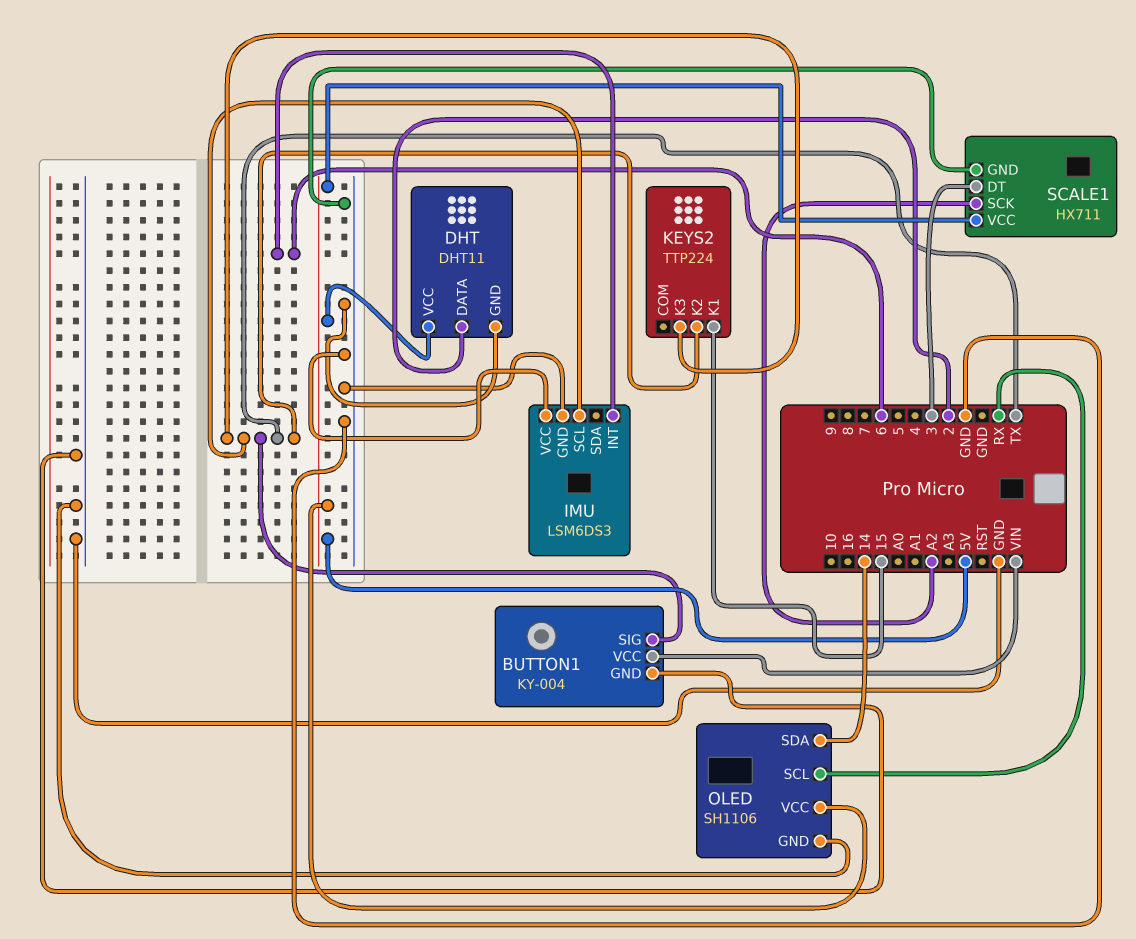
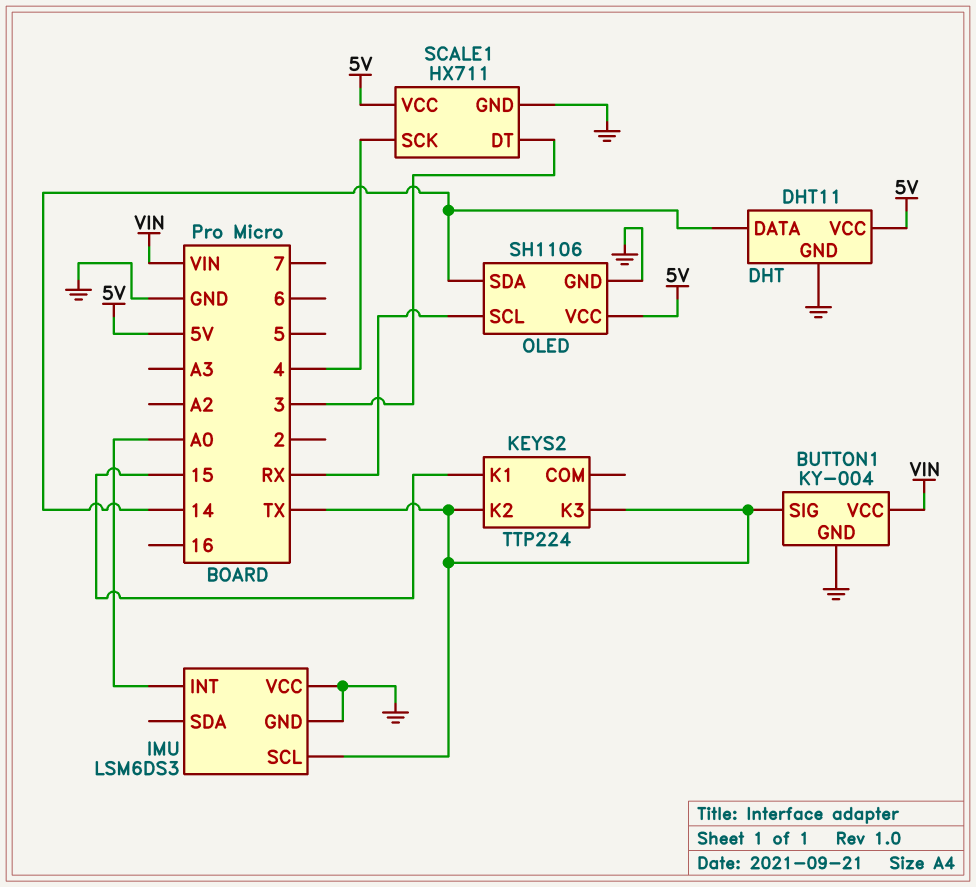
DHT pin DATA: 2 -> 14
IMU pin INT: 6 -> A0
SCALE1 pin SCK: A2 -> 4

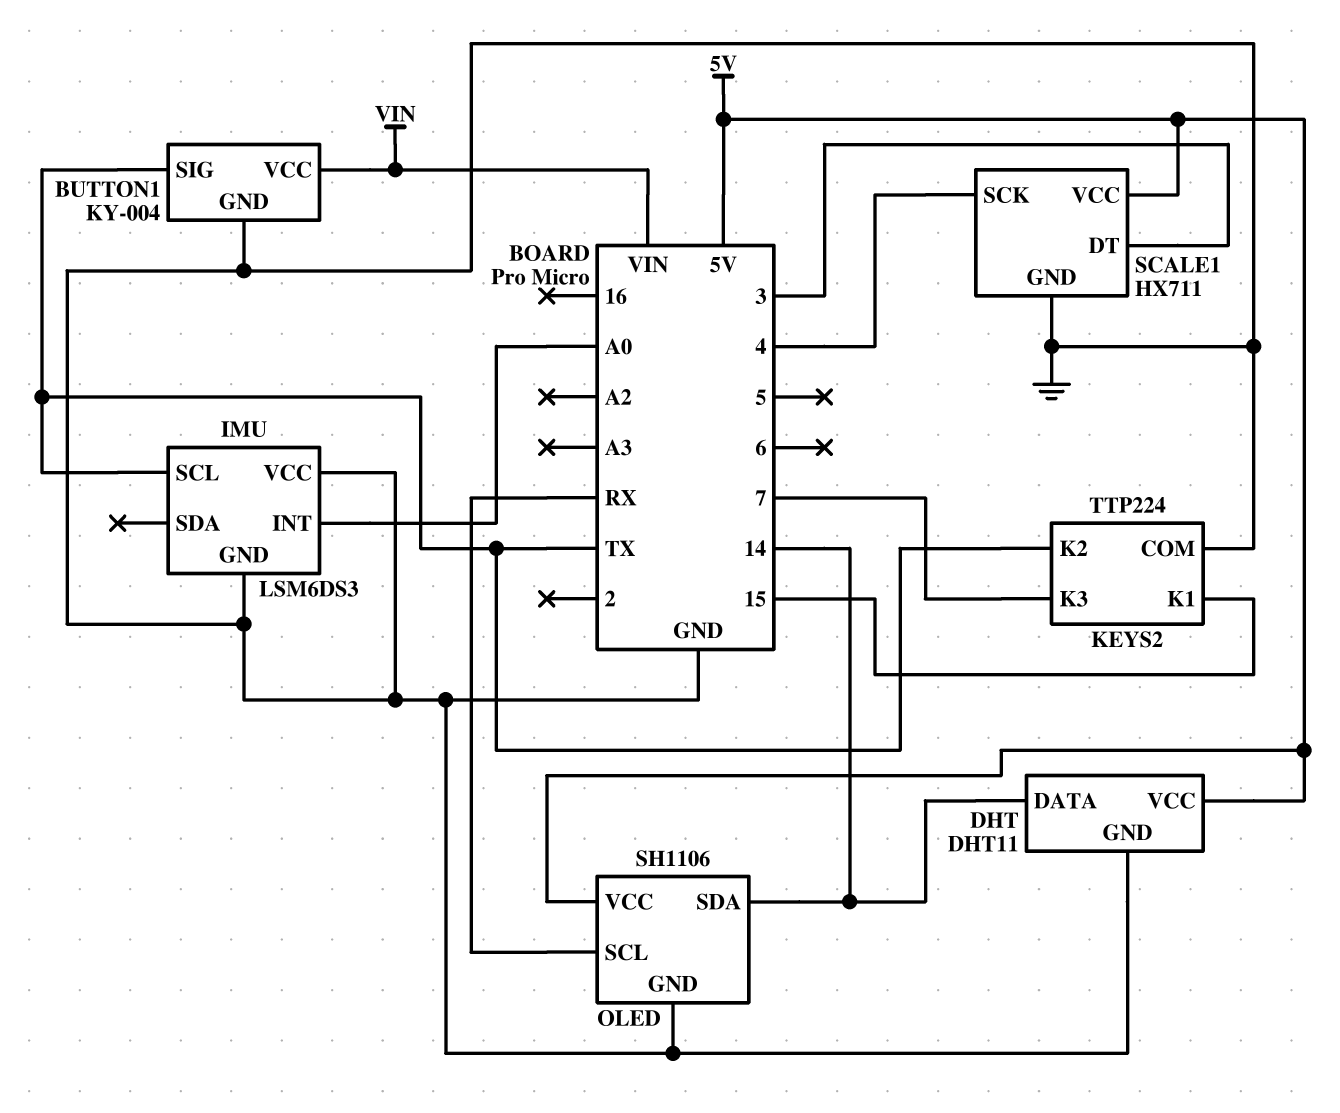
KEYS2 pin COM: none -> GND
KEYS2 pin K3: TX -> 7

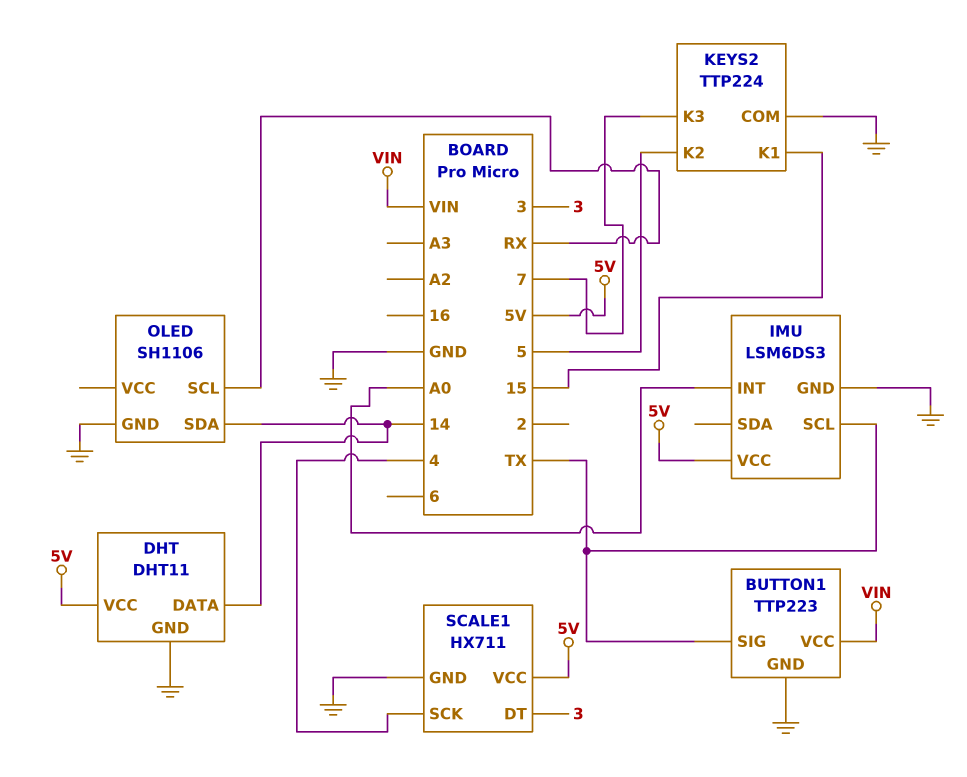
BUTTON1: KY-004 -> TTP223
IMU pin VCC: GND -> 5V
KEYS2 pin K2: TX -> 5
OLED pin VCC: 5V -> none

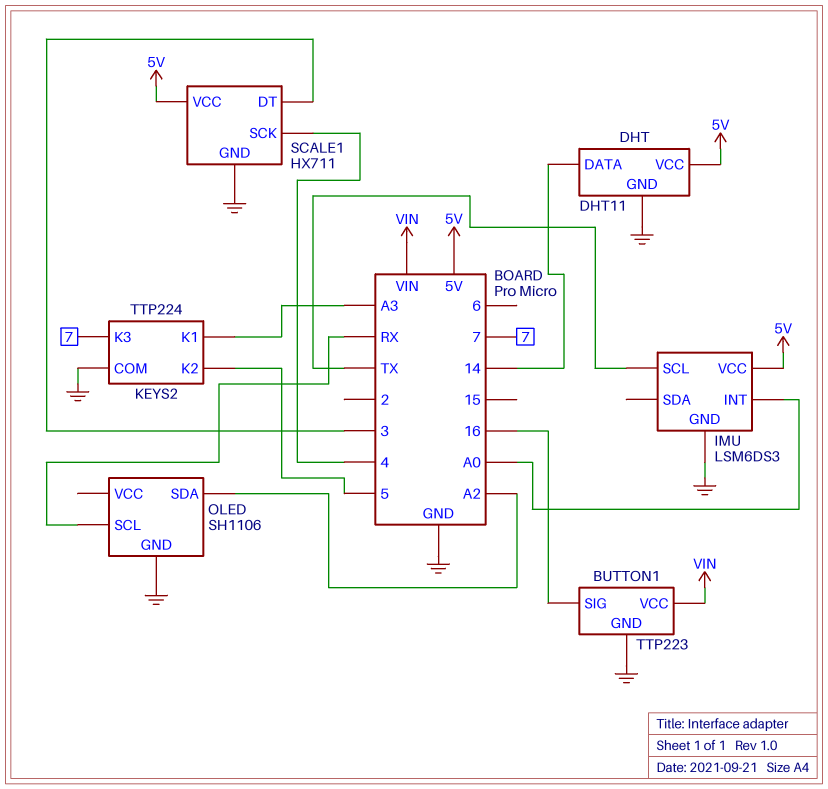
BUTTON1 pin SIG: TX -> 16
KEYS2 pin K1: 15 -> A3
OLED pin SDA: 14 -> A2

